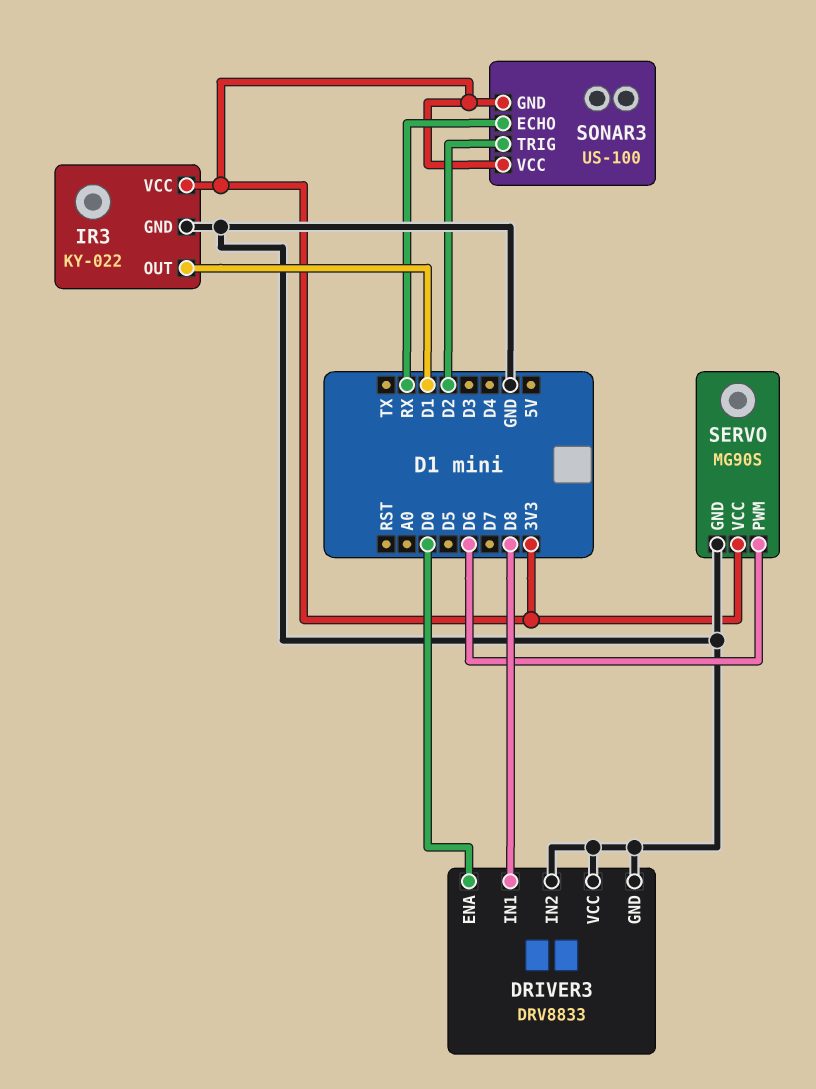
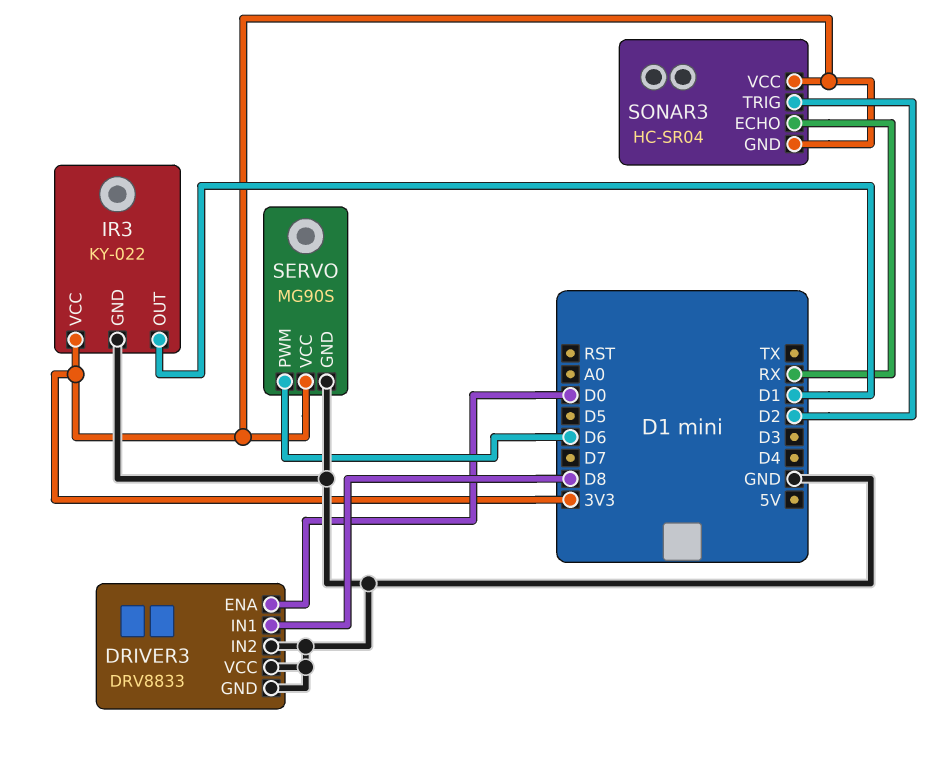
SONAR3: US-100 -> HC-SR04

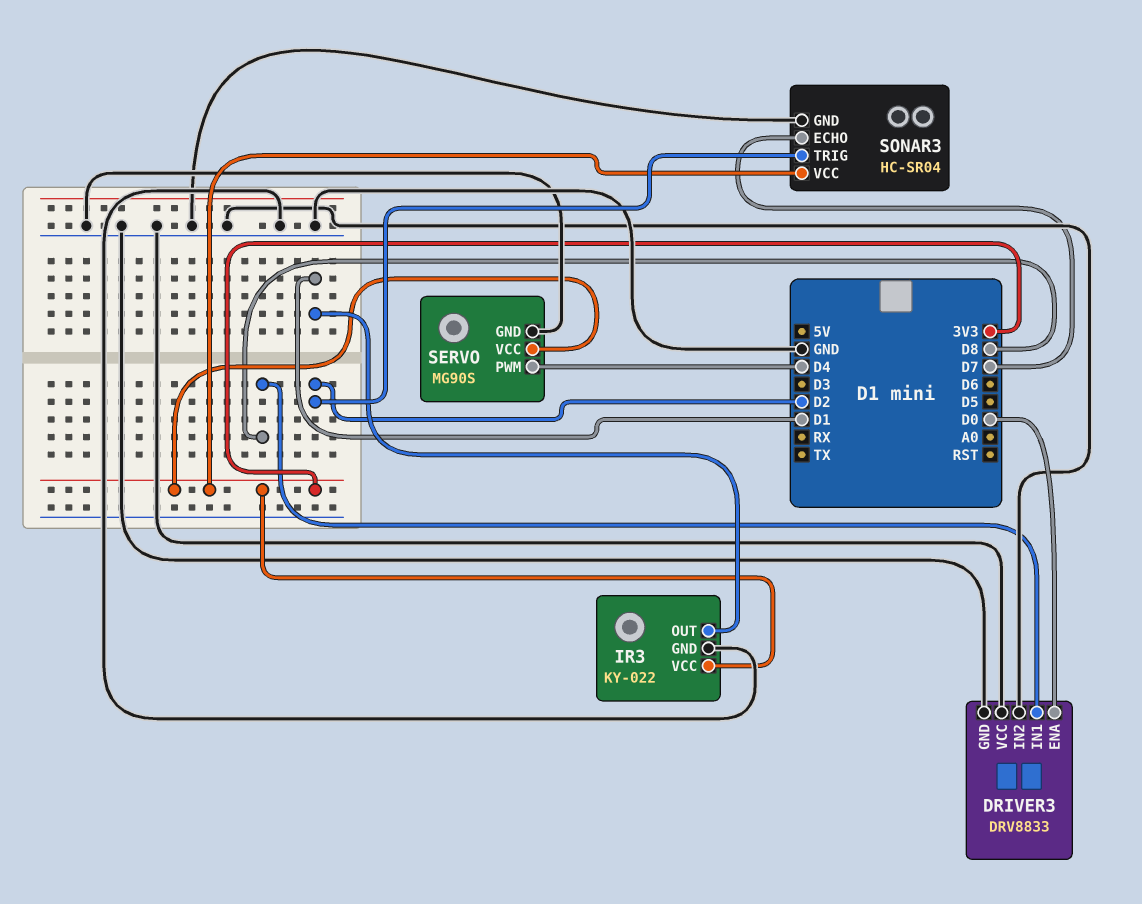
SERVO pin PWM: D6 -> D4
SONAR3 pin ECHO: RX -> D7
SONAR3 pin GND: 3V3 -> GND

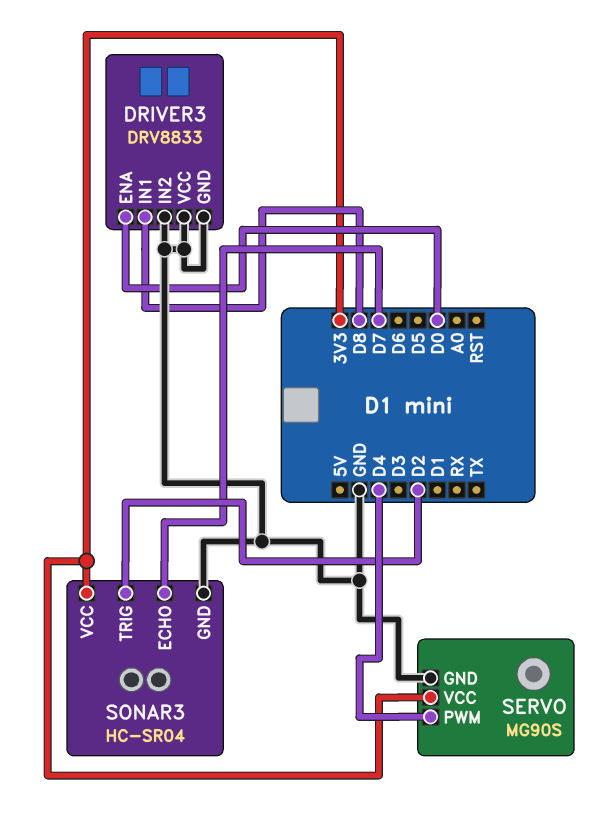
IR3: KY-022 -> none
IR3 pin GND: GND -> none
IR3 pin OUT: D1 -> none
IR3 pin VCC: 3V3 -> none

